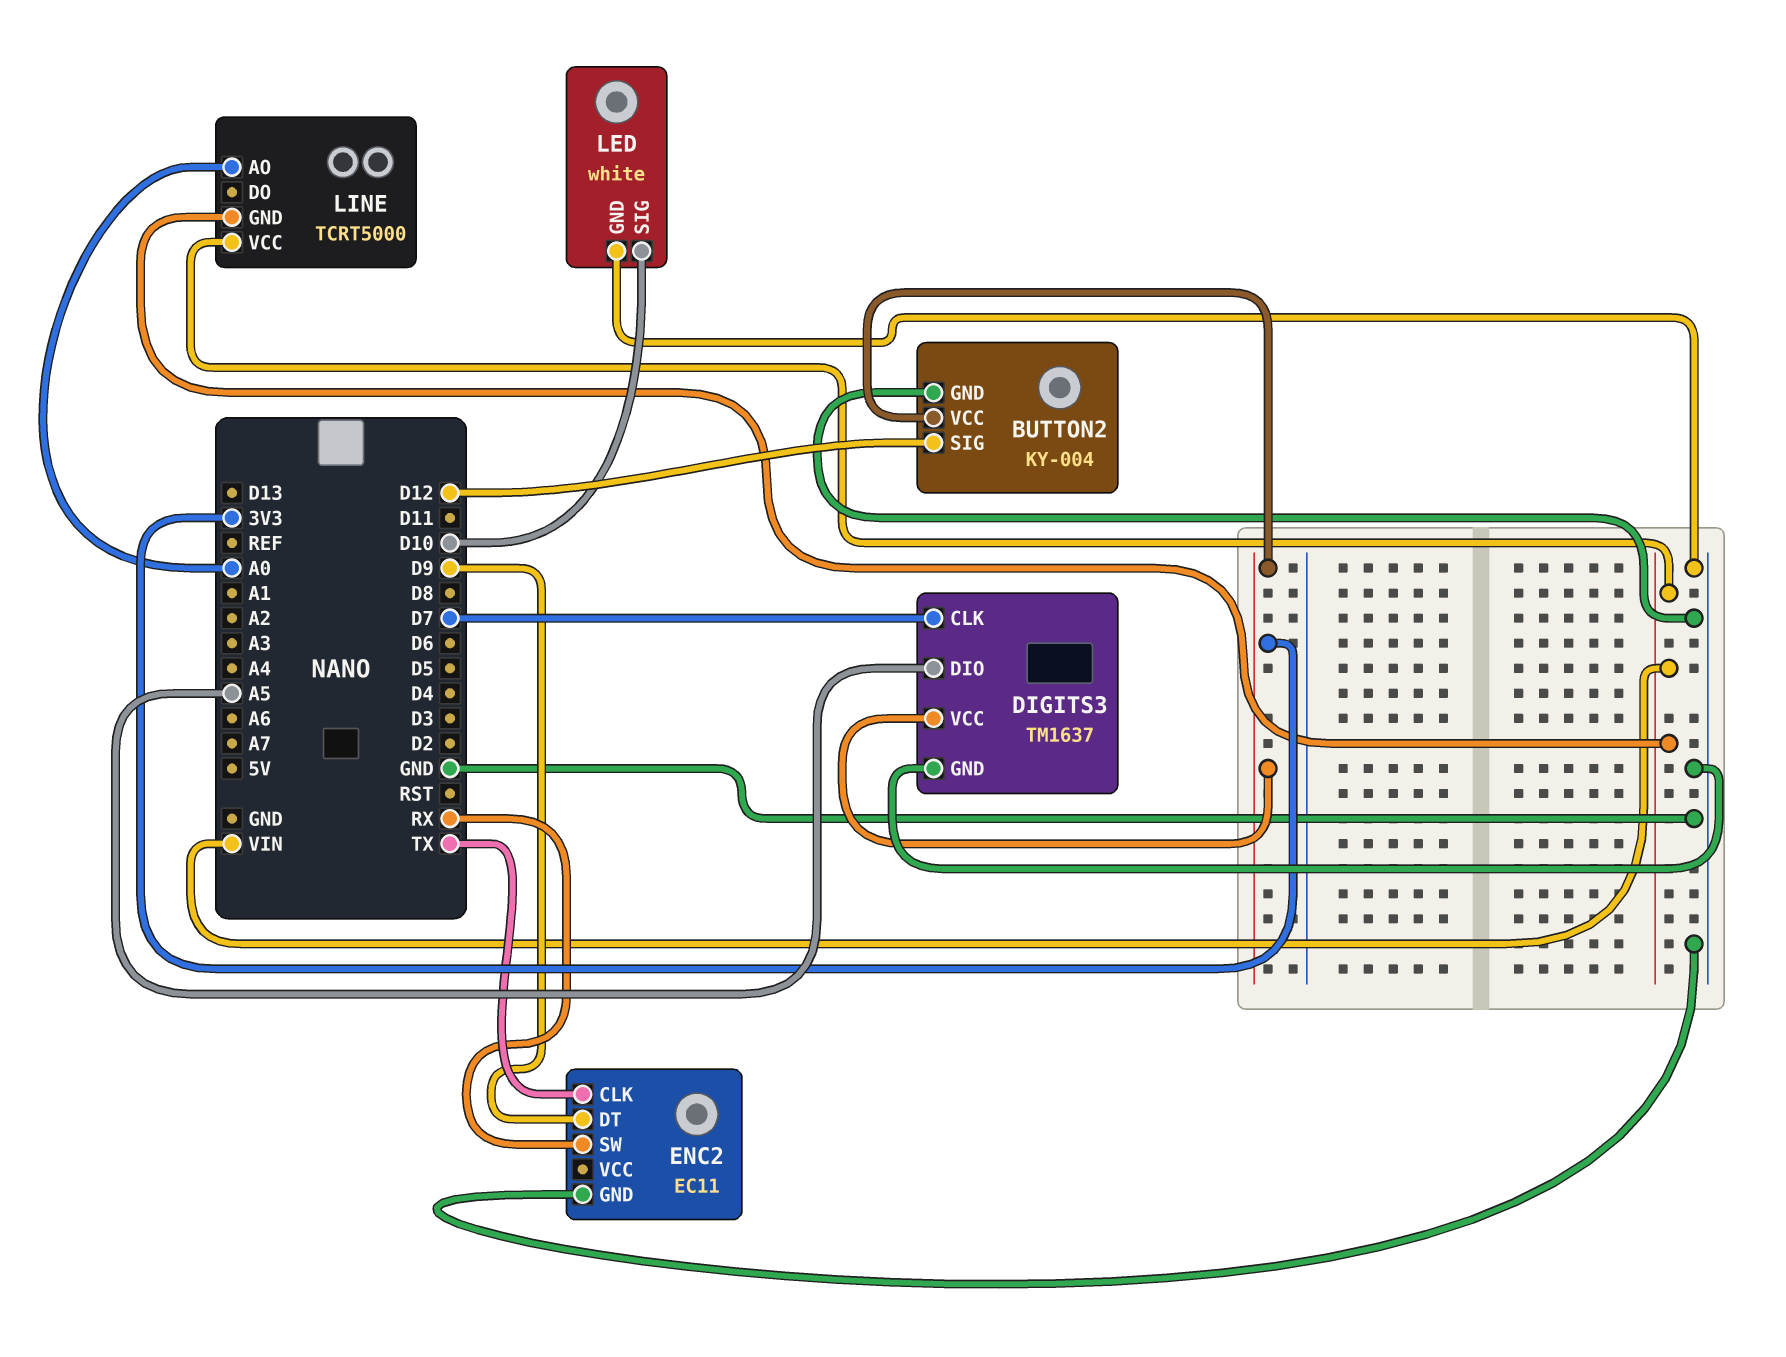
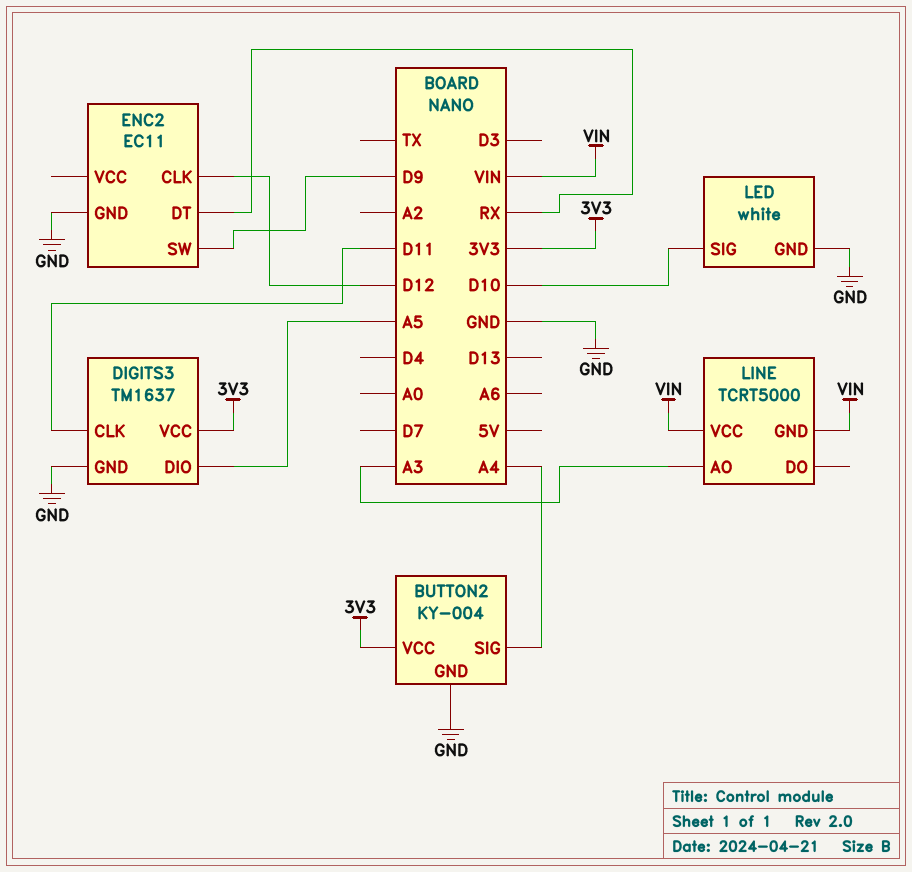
BUTTON2 pin SIG: D12 -> A4
DIGITS3 pin CLK: D7 -> D11
ENC2 pin CLK: TX -> D12
ENC2 pin DT: D9 -> RX
ENC2 pin SW: RX -> D9
LINE pin AO: A0 -> A3

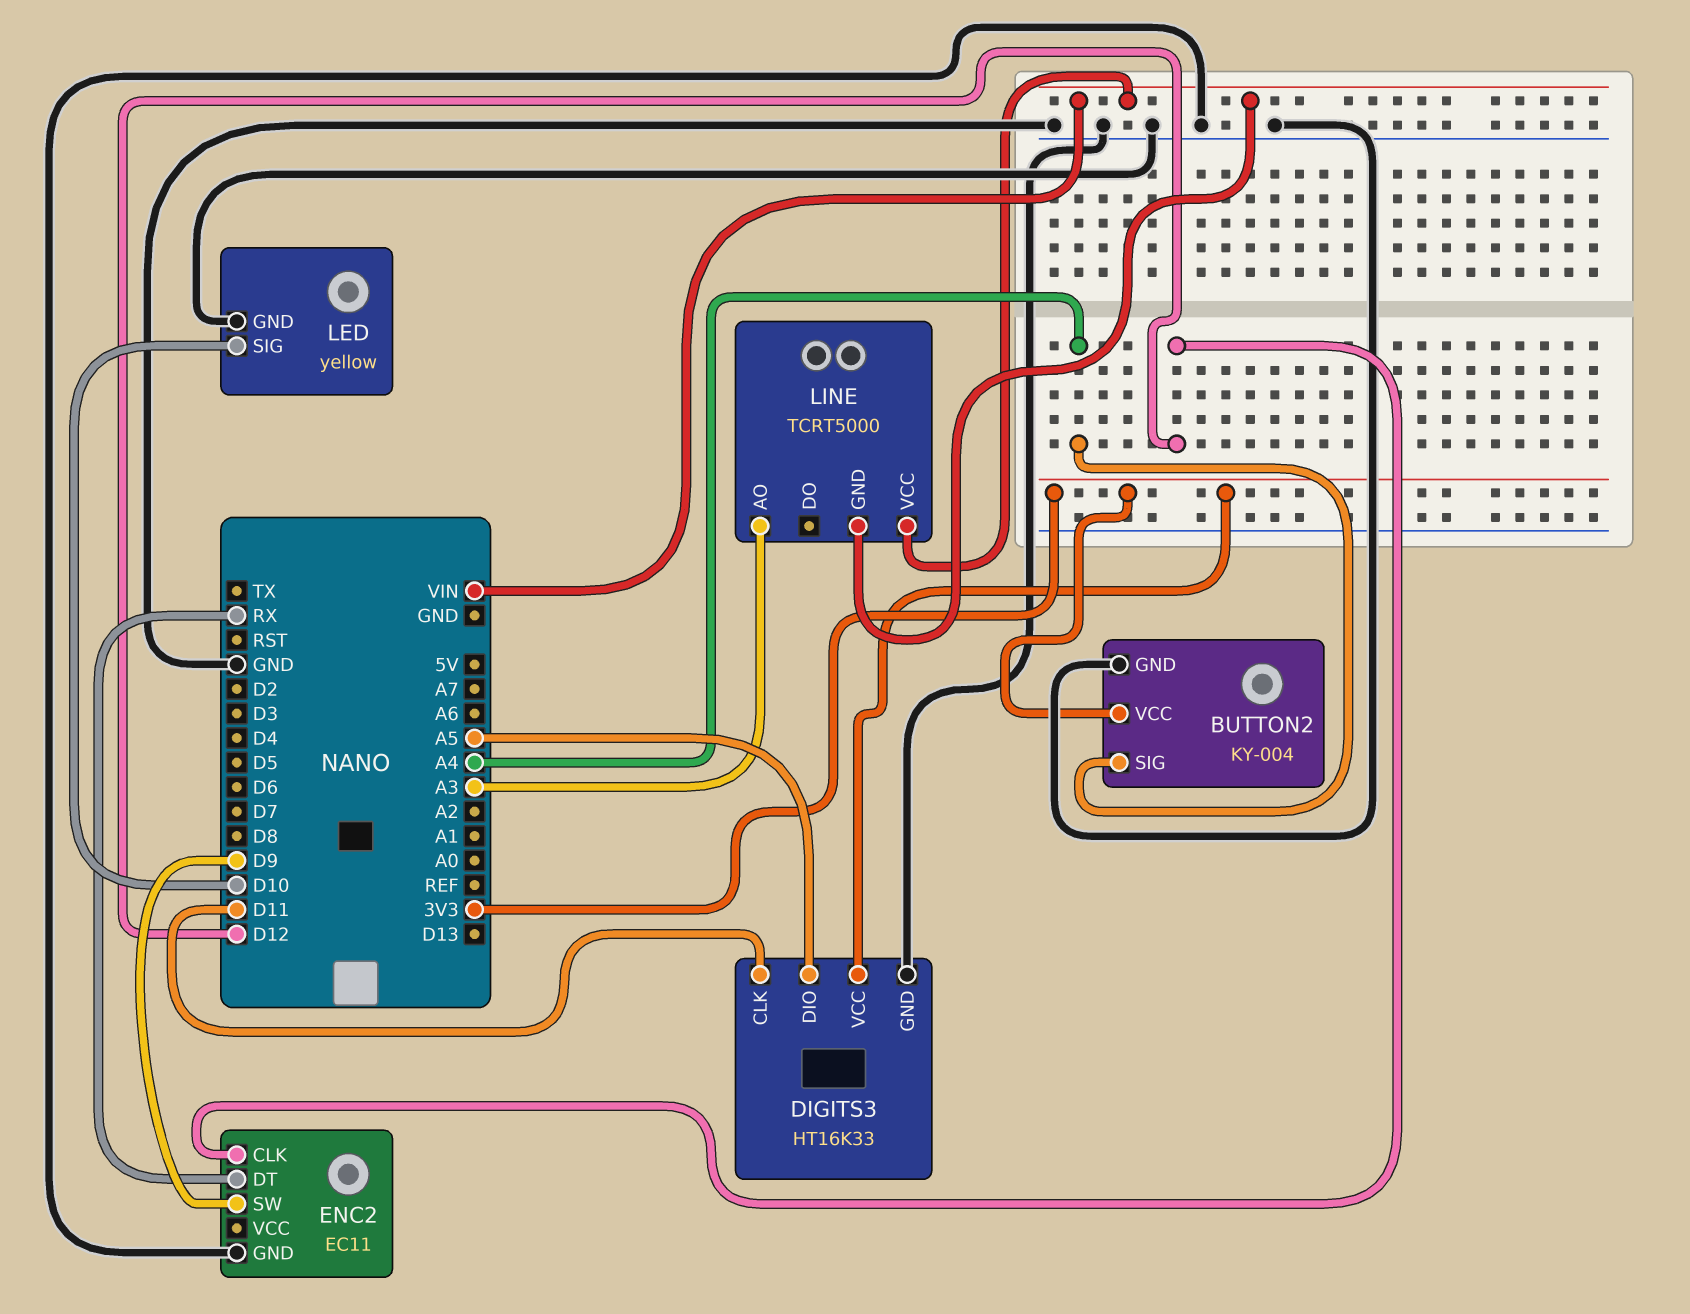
DIGITS3: TM1637 -> HT16K33
LED: white -> yellow

